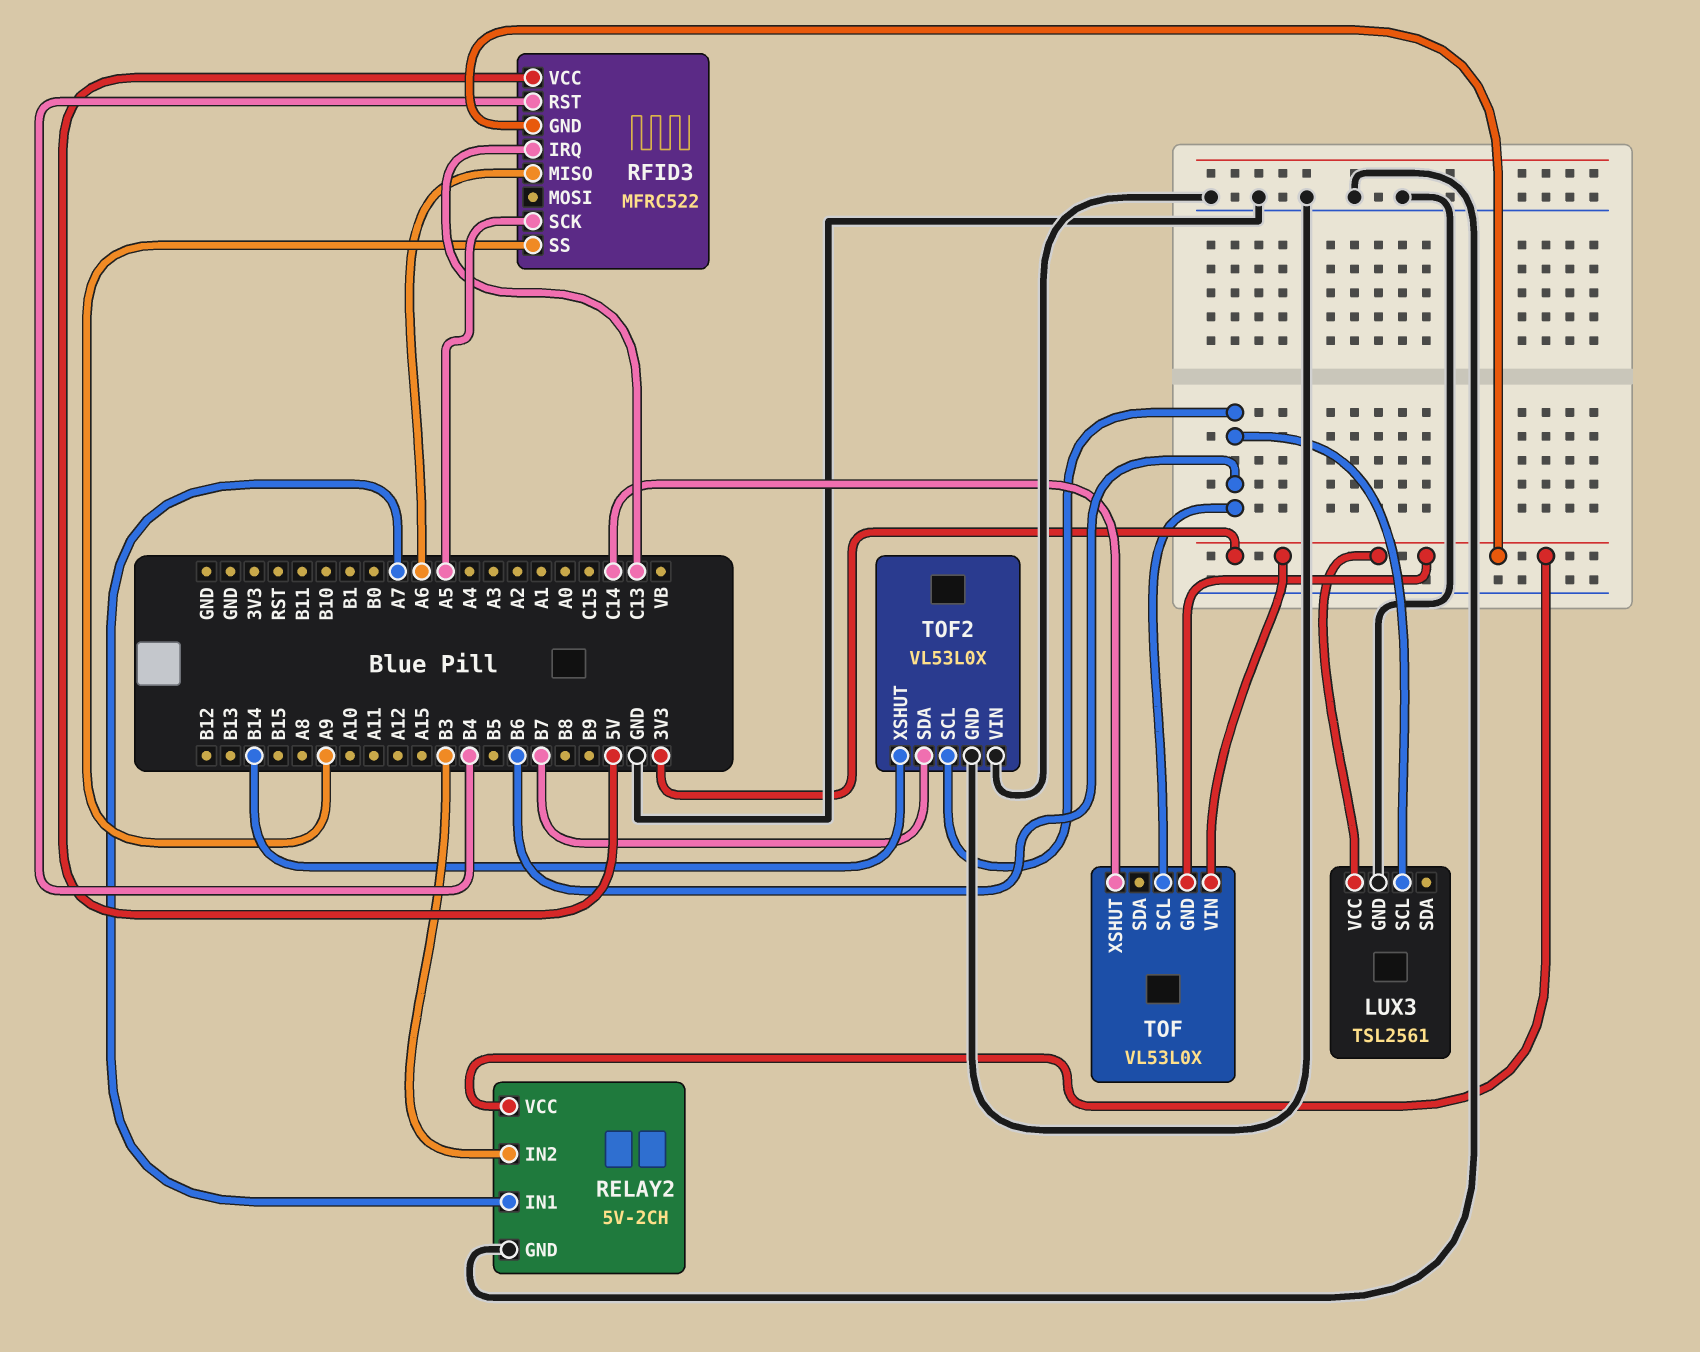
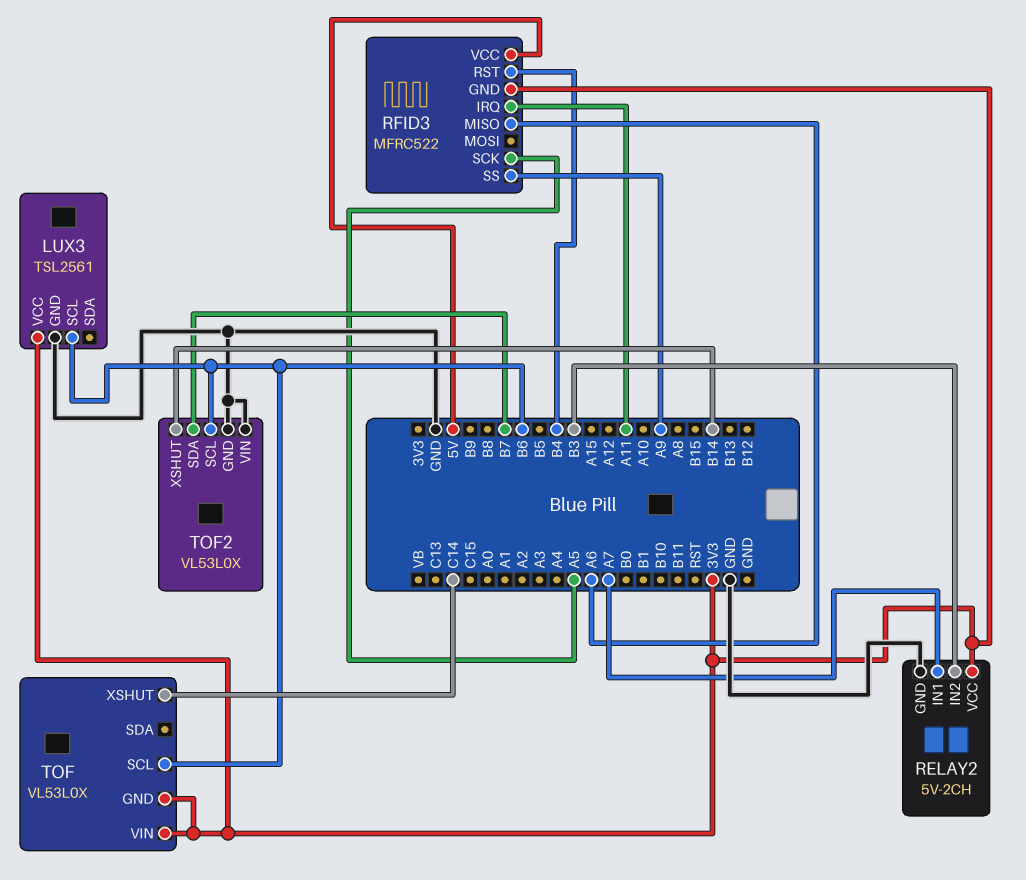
RFID3 pin IRQ: C13 -> A11

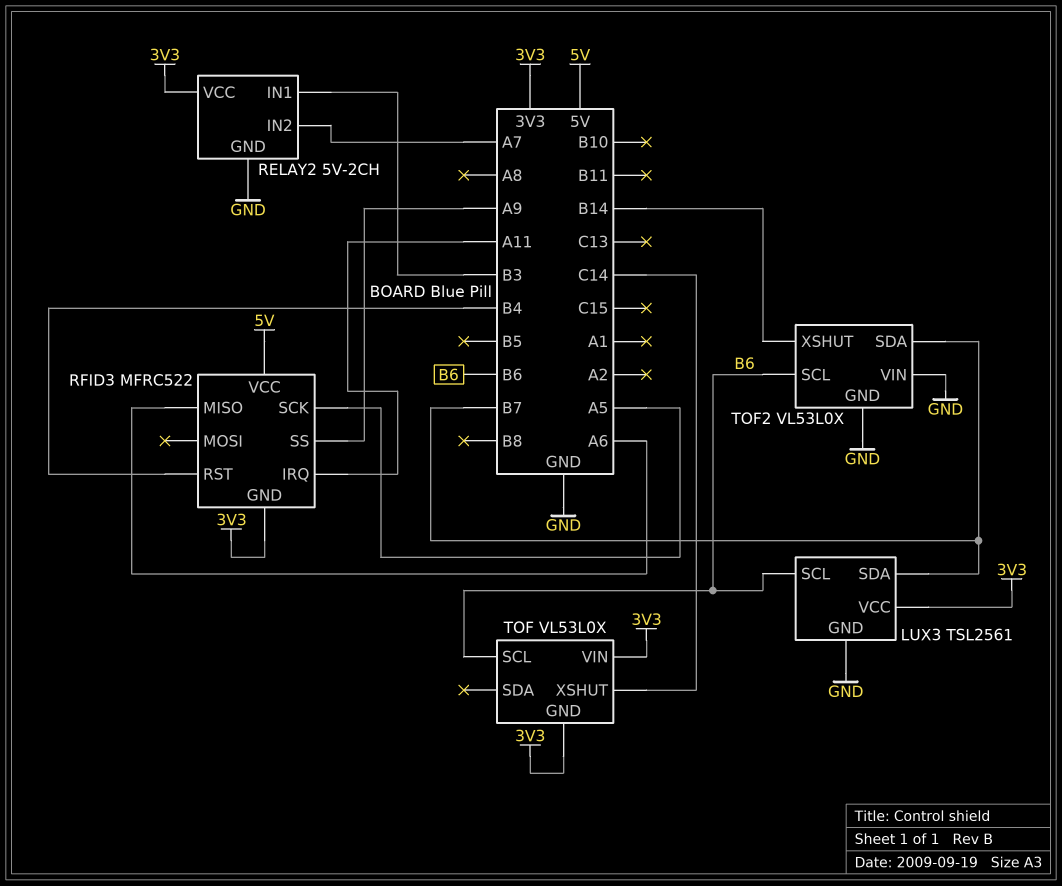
LUX3 pin SDA: none -> B7
RELAY2 pin IN1: A7 -> B3
RELAY2 pin IN2: B3 -> A7

